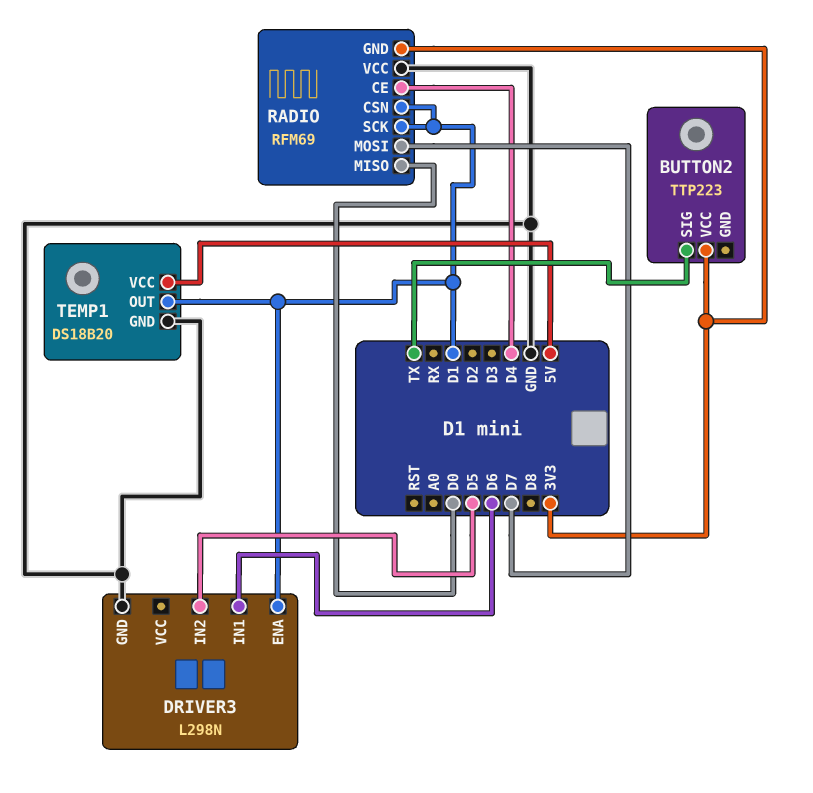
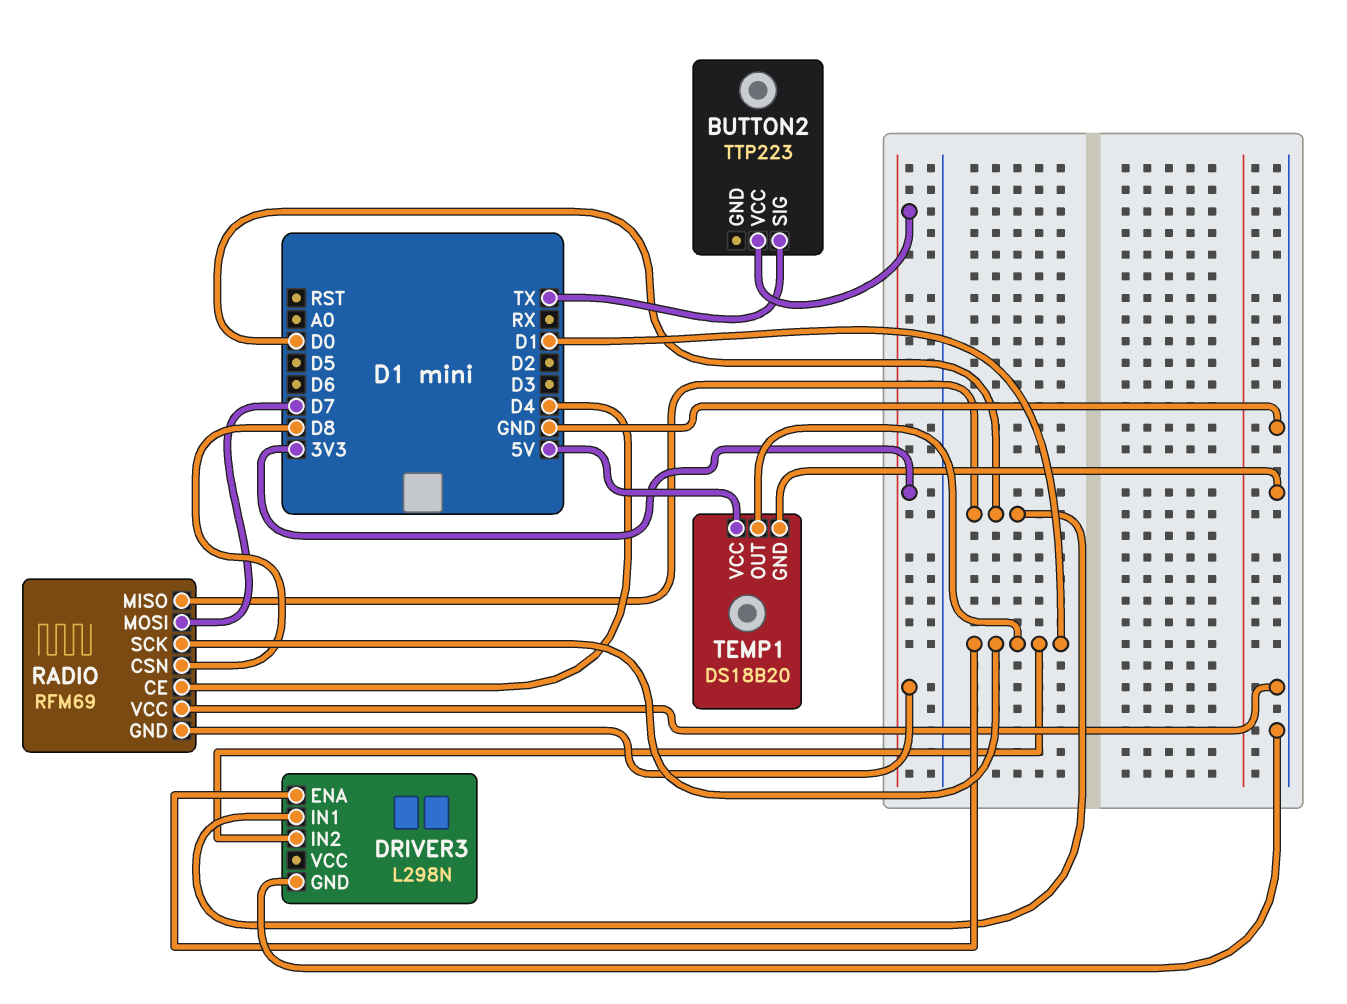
DRIVER3 pin IN1: D6 -> D0
DRIVER3 pin IN2: D5 -> D1
RADIO pin CSN: D1 -> D8

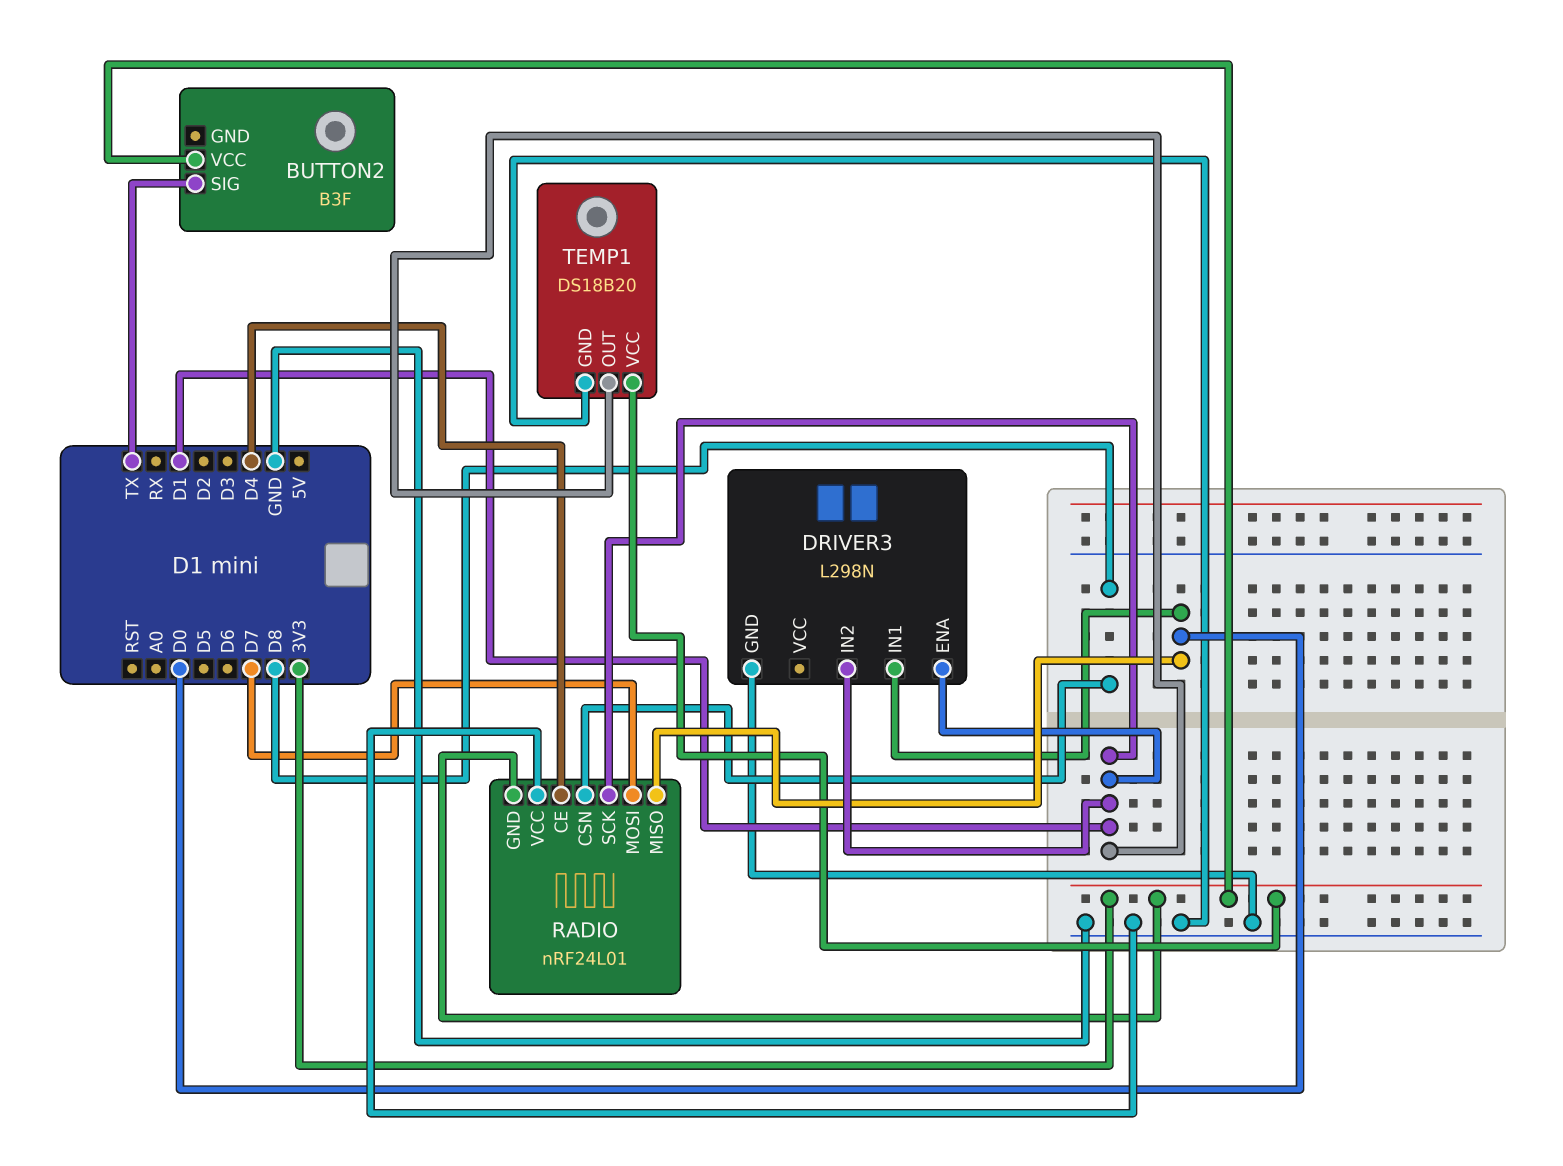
BUTTON2: TTP223 -> B3F
RADIO: RFM69 -> nRF24L01
TEMP1 pin VCC: 5V -> 3V3

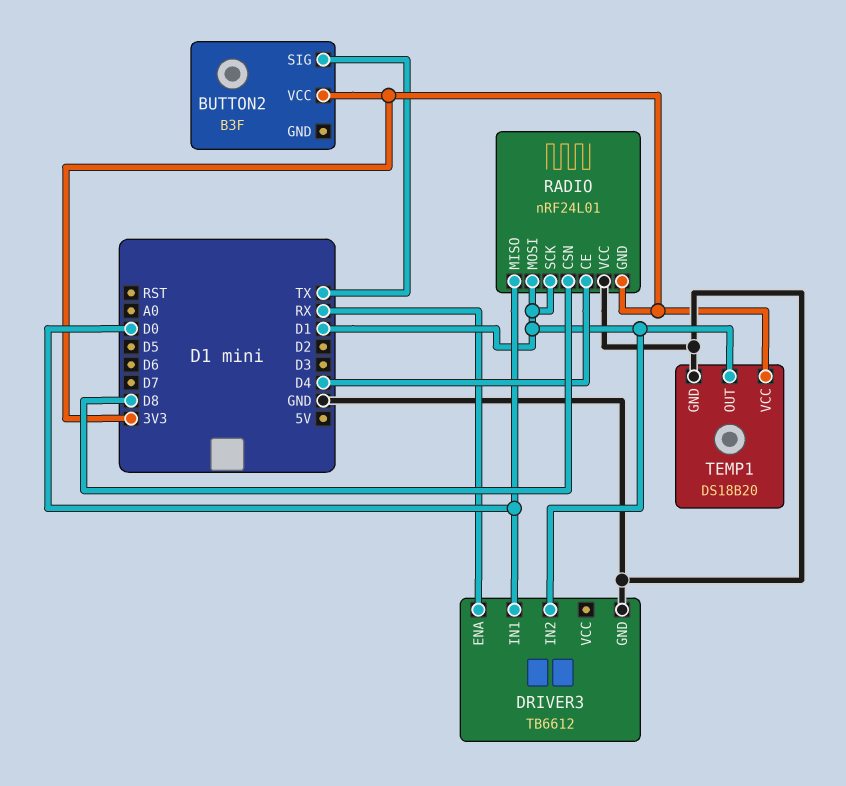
DRIVER3: L298N -> TB6612
DRIVER3 pin ENA: D1 -> RX
RADIO pin MOSI: D7 -> D1

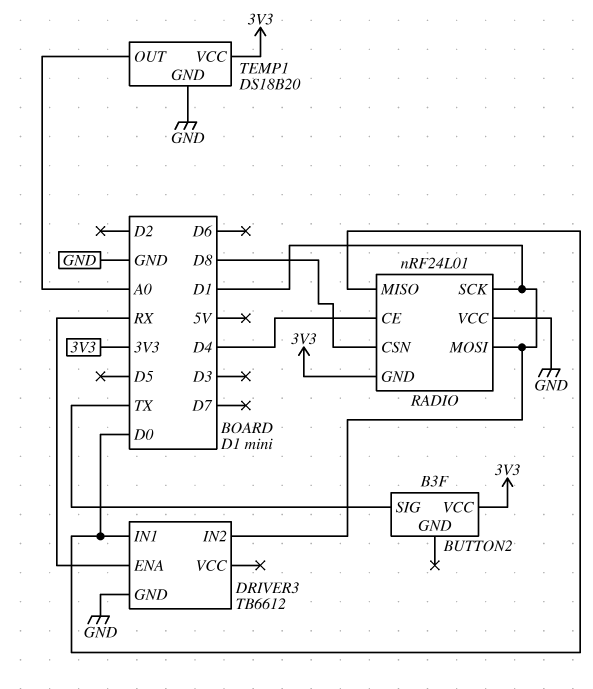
TEMP1 pin OUT: D1 -> A0

